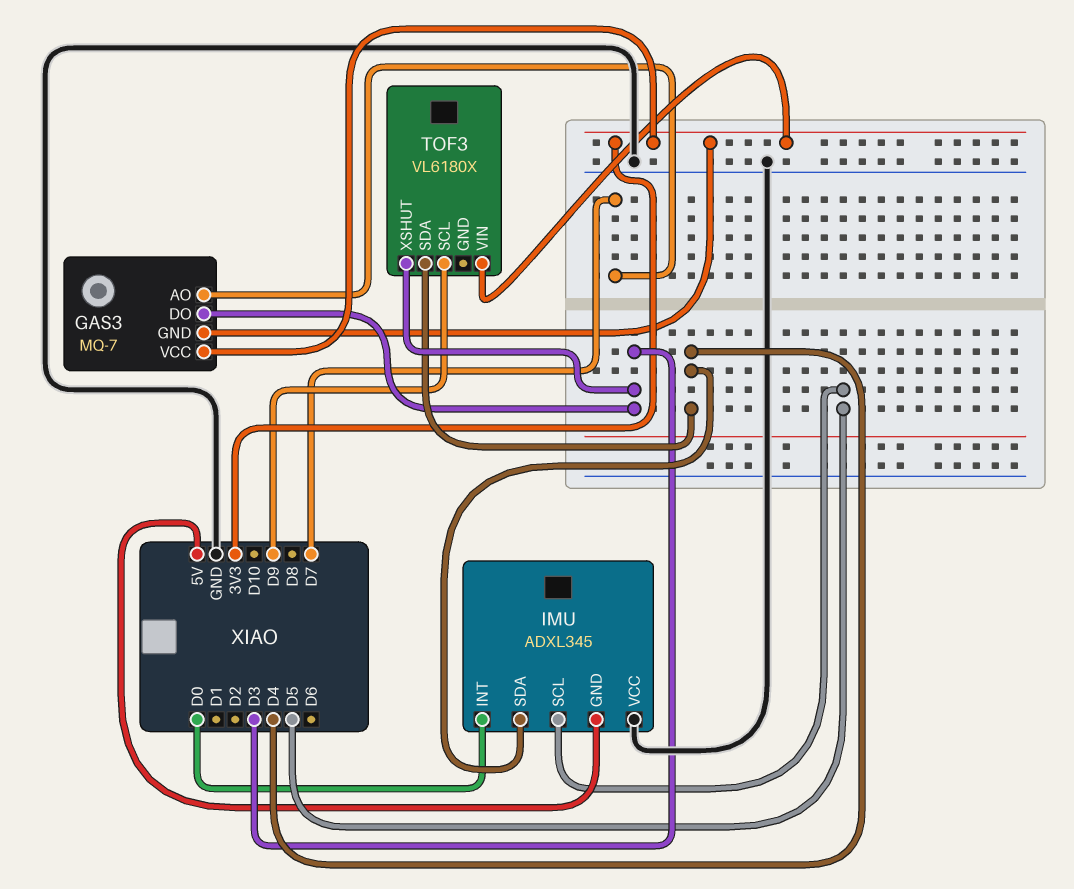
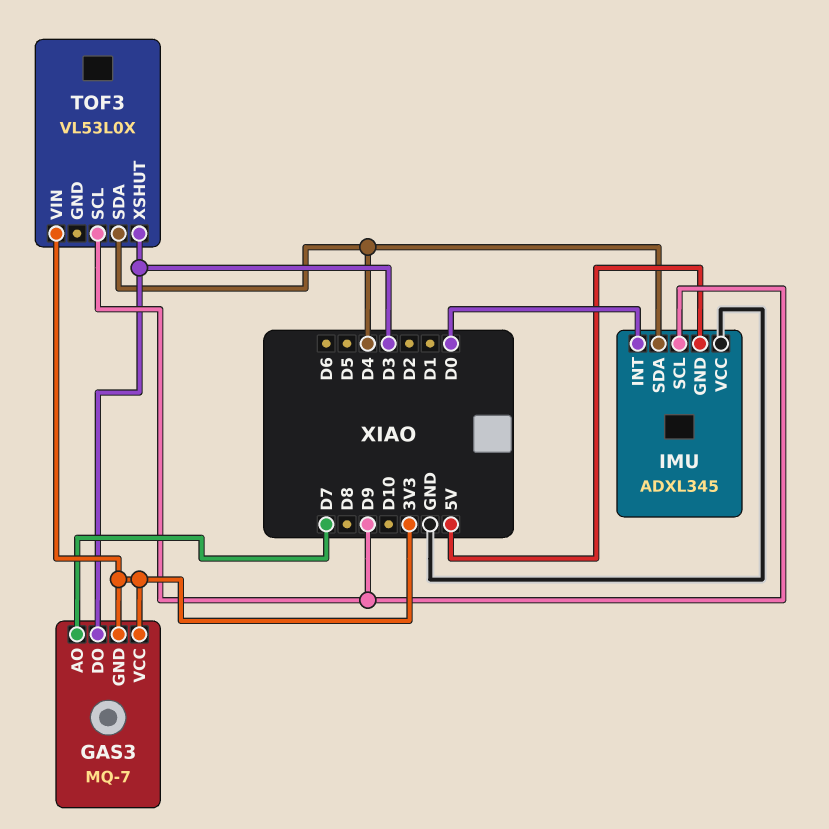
IMU pin SCL: D5 -> D9
TOF3: VL6180X -> VL53L0X

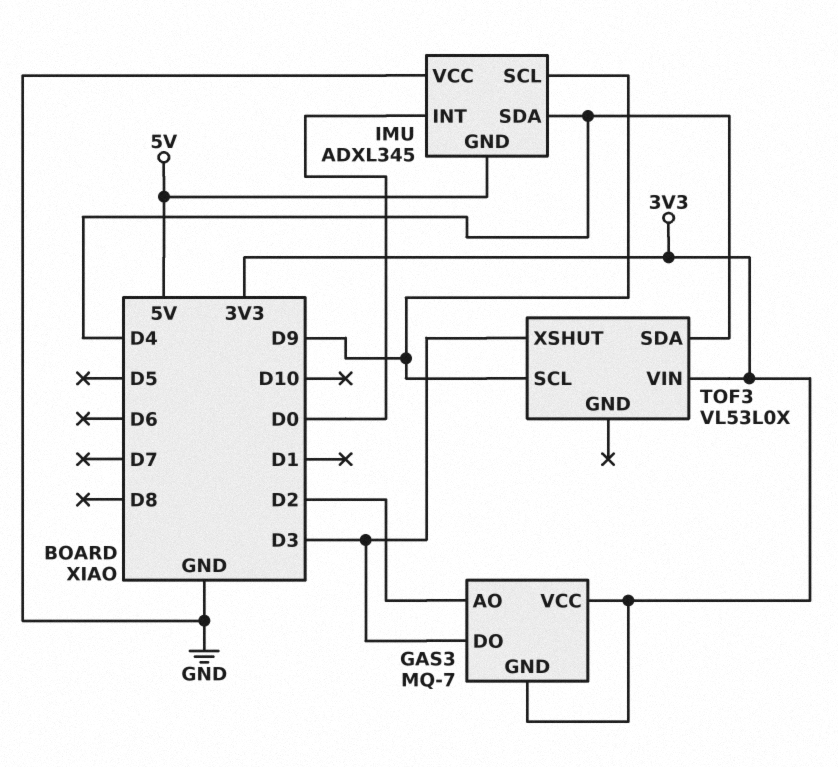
GAS3 pin AO: D7 -> D2

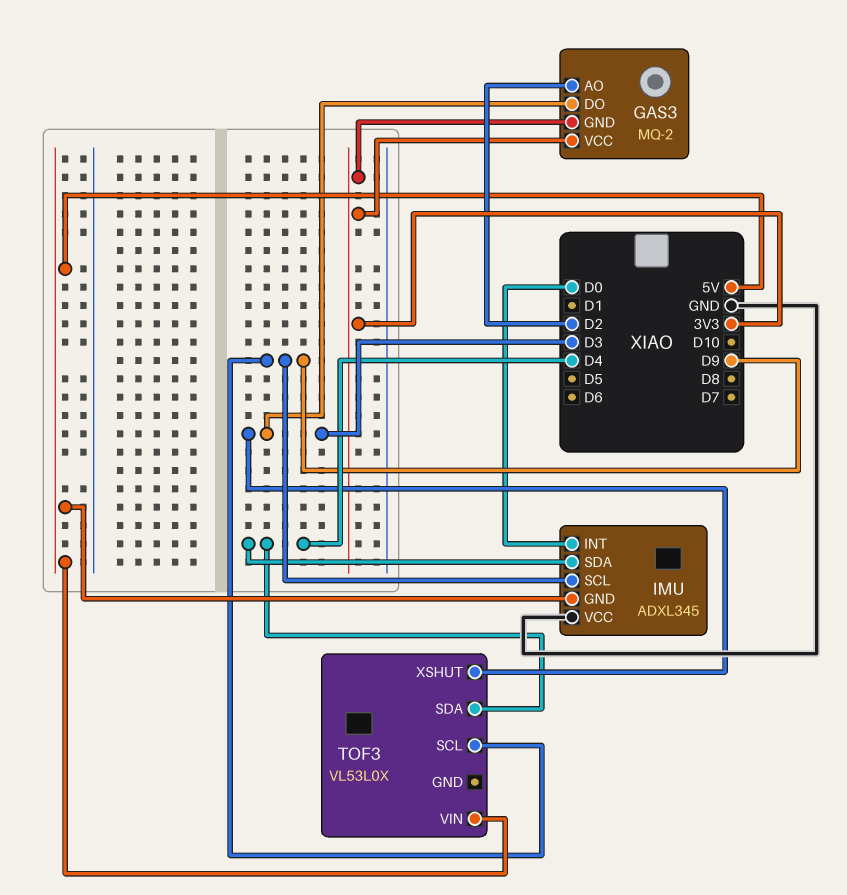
GAS3: MQ-7 -> MQ-2
TOF3 pin VIN: 3V3 -> 5V

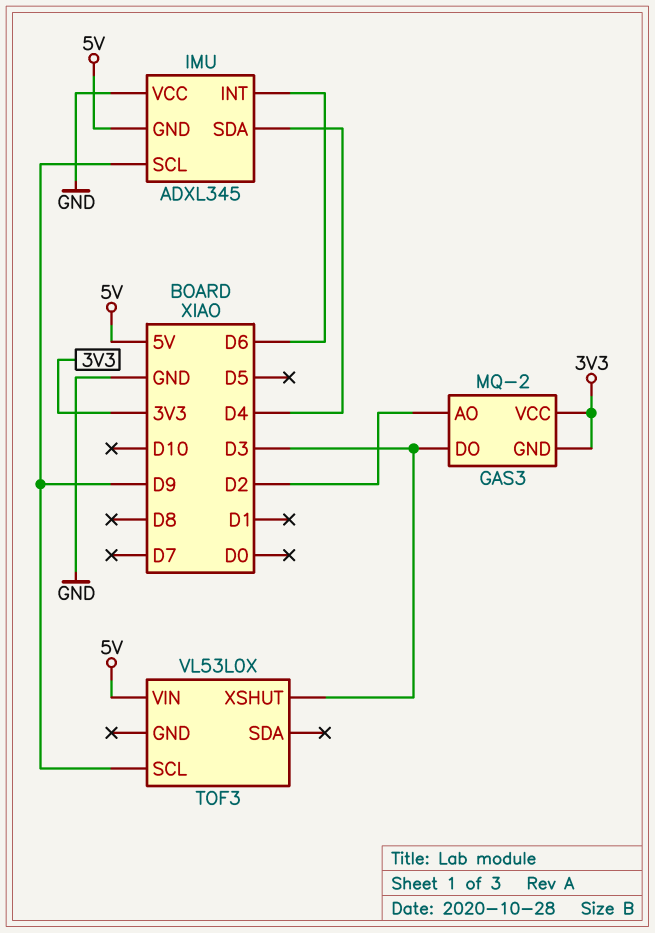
IMU pin INT: D0 -> D6
TOF3 pin SDA: D4 -> none

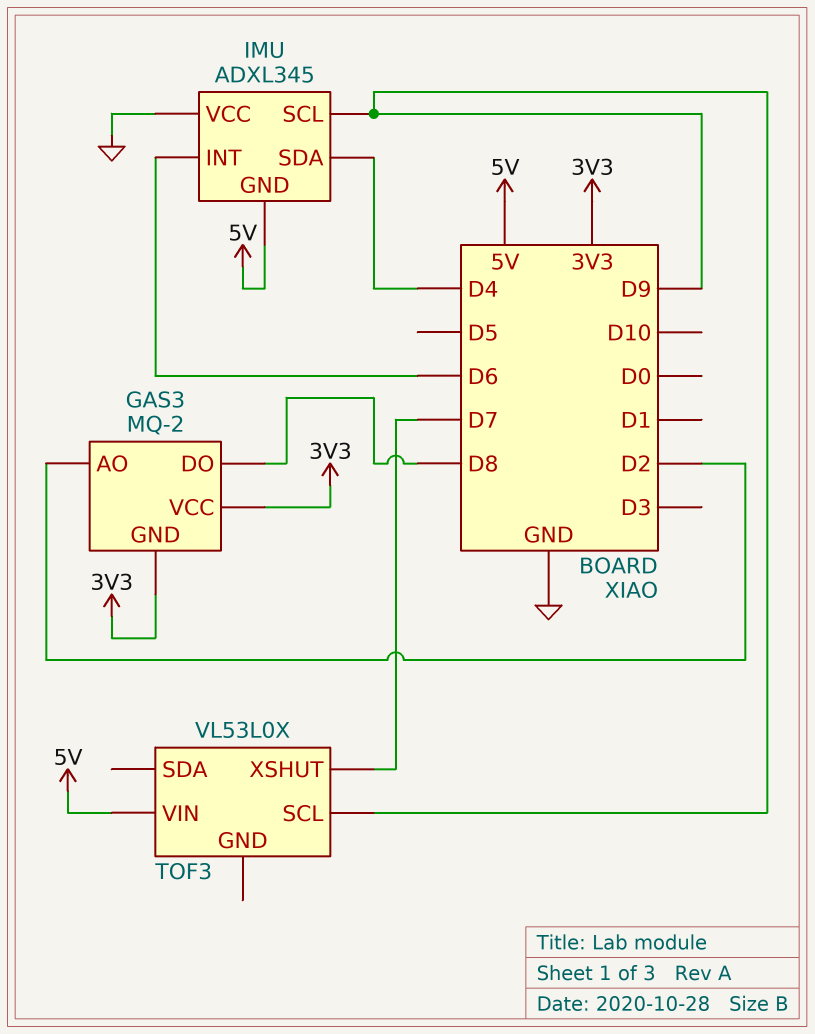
GAS3 pin DO: D3 -> D8
TOF3 pin XSHUT: D3 -> D7

